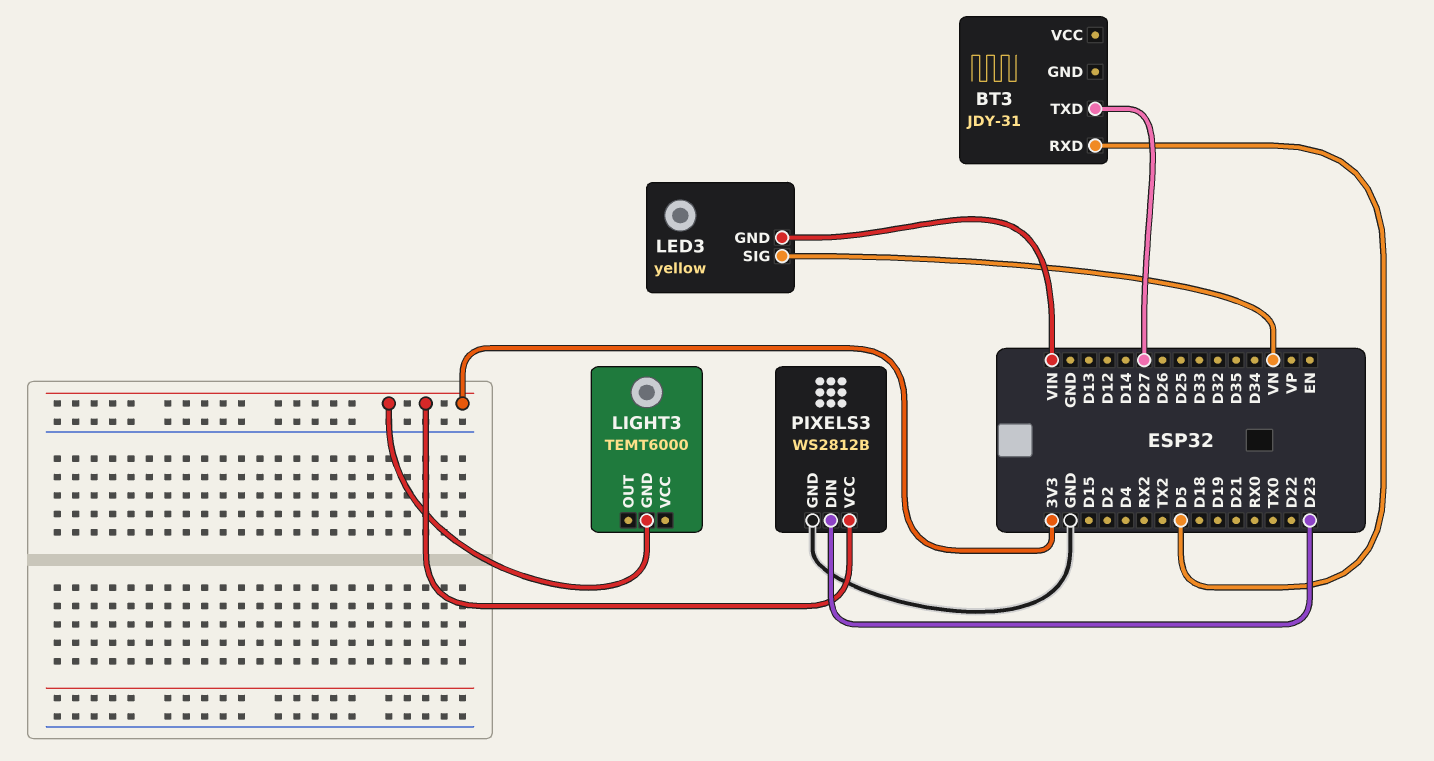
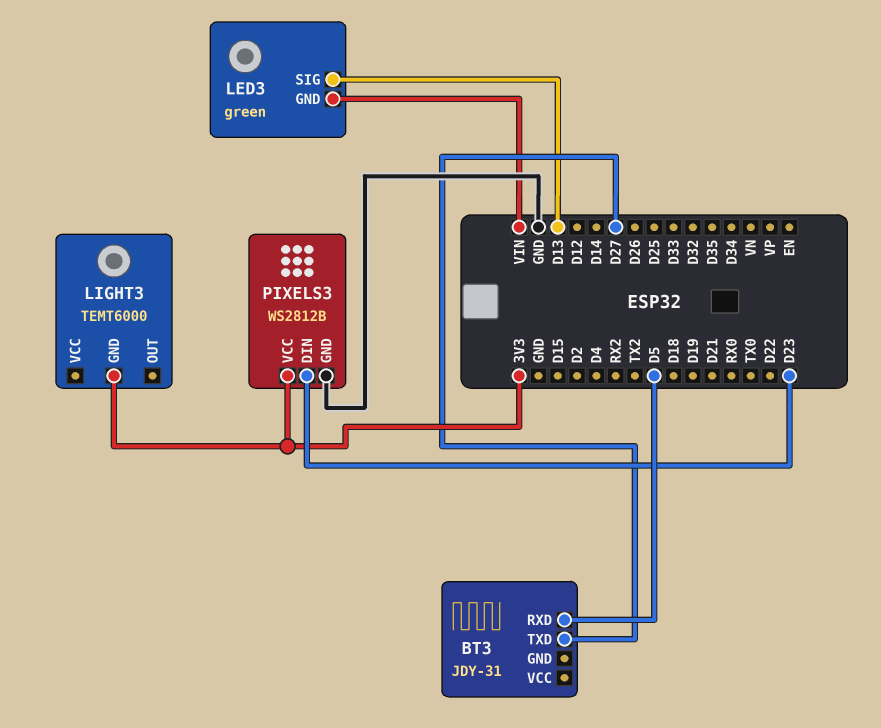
LED3: yellow -> green
LED3 pin SIG: VN -> D13

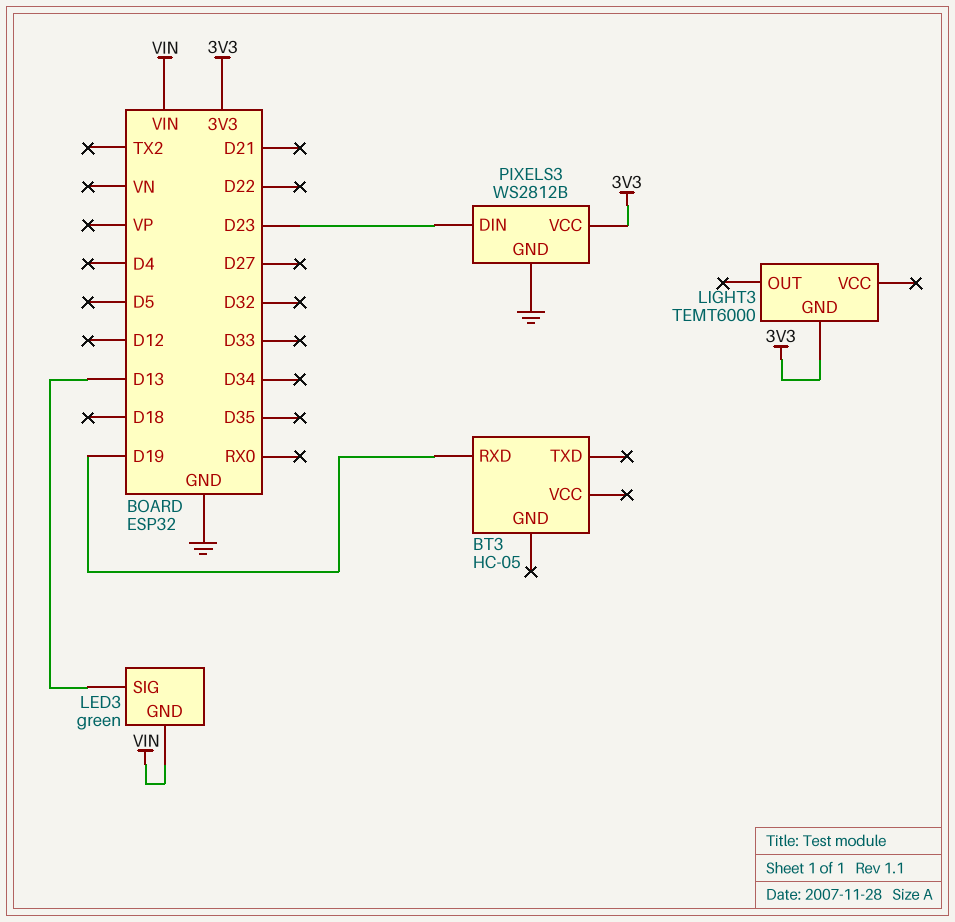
BT3: JDY-31 -> HC-05
BT3 pin RXD: D5 -> D19
BT3 pin TXD: D27 -> none

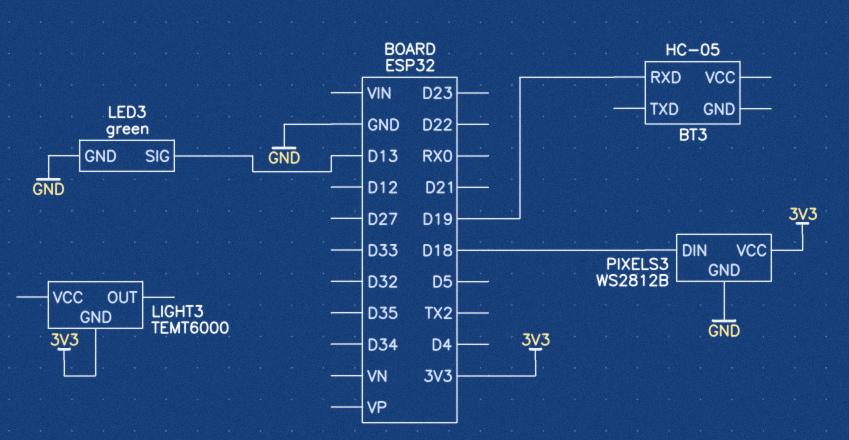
LED3 pin GND: VIN -> GND
PIXELS3 pin DIN: D23 -> D18

